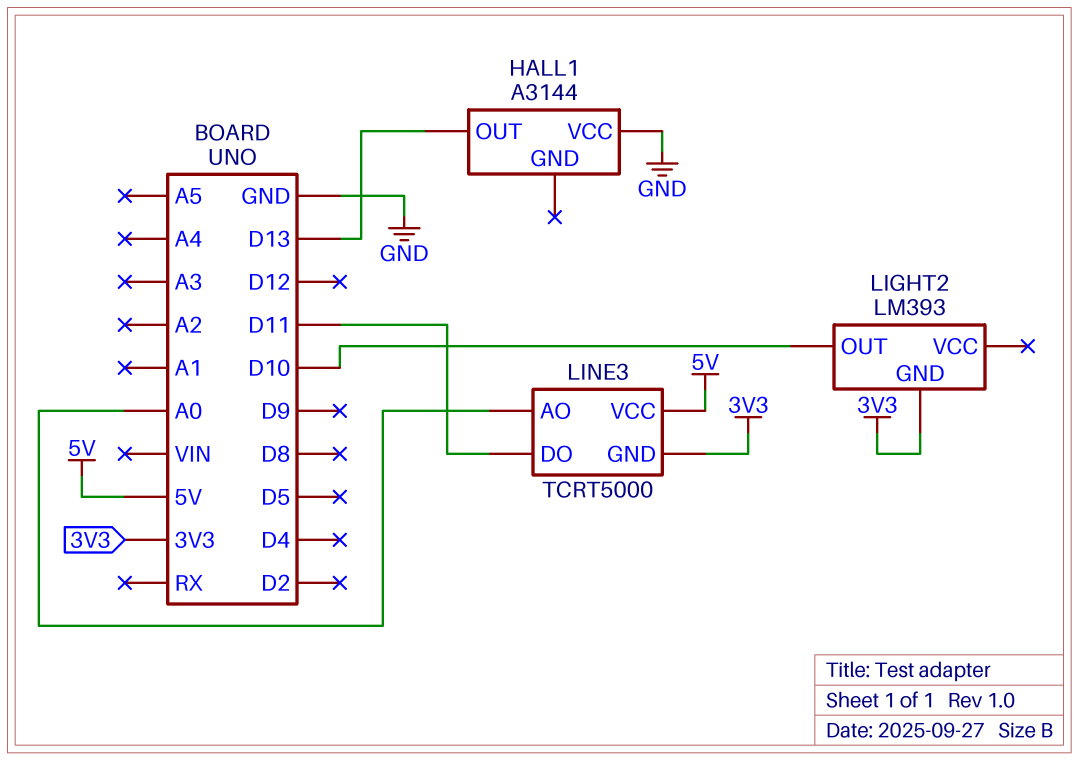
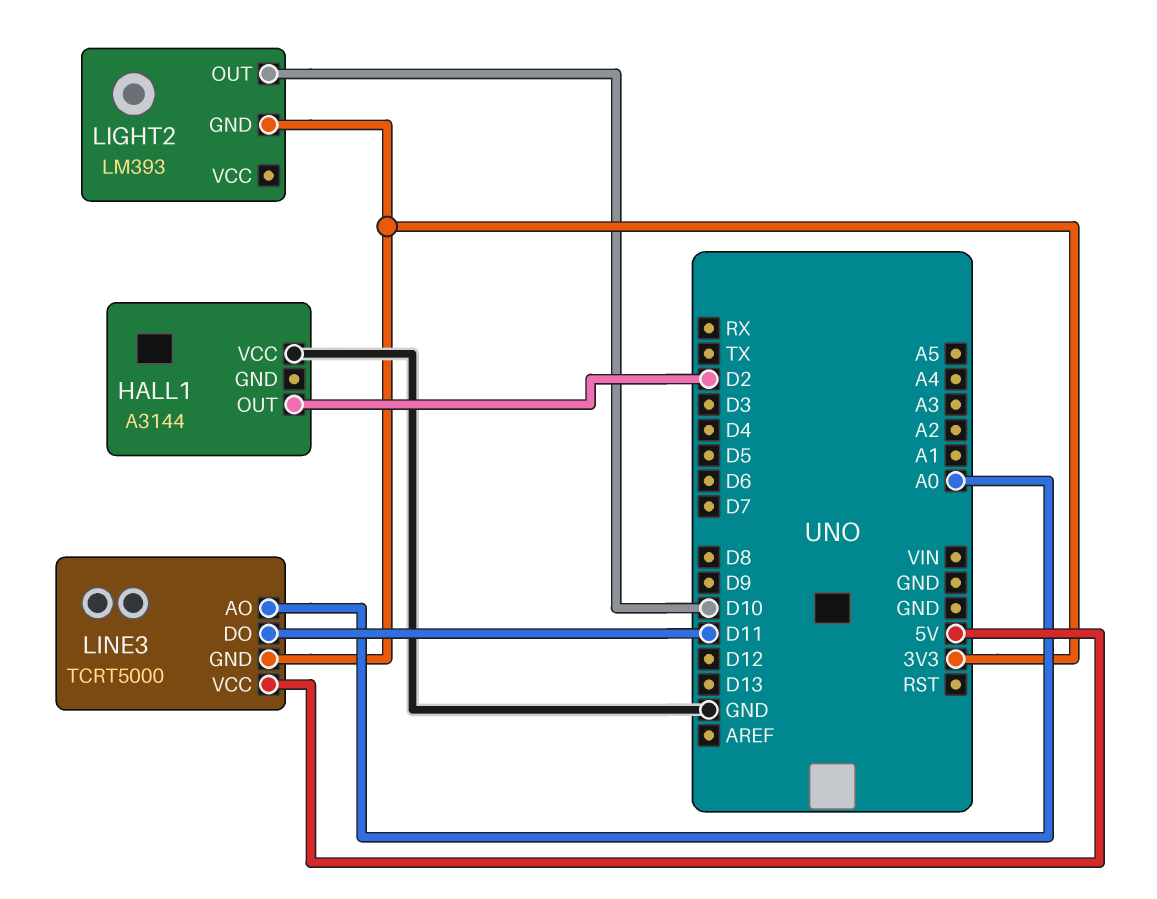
HALL1 pin OUT: D13 -> D2

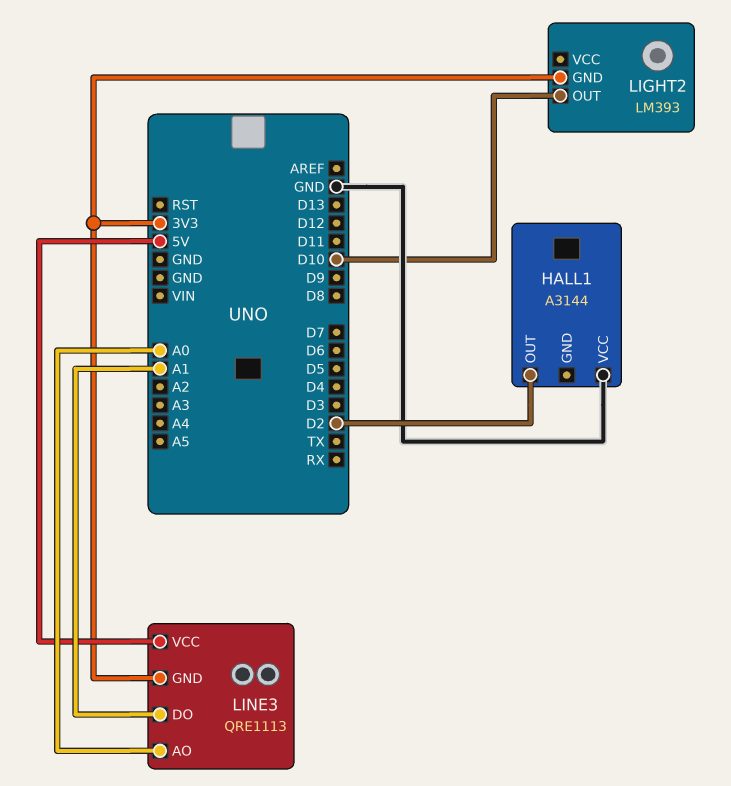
LINE3: TCRT5000 -> QRE1113
LINE3 pin DO: D11 -> A1

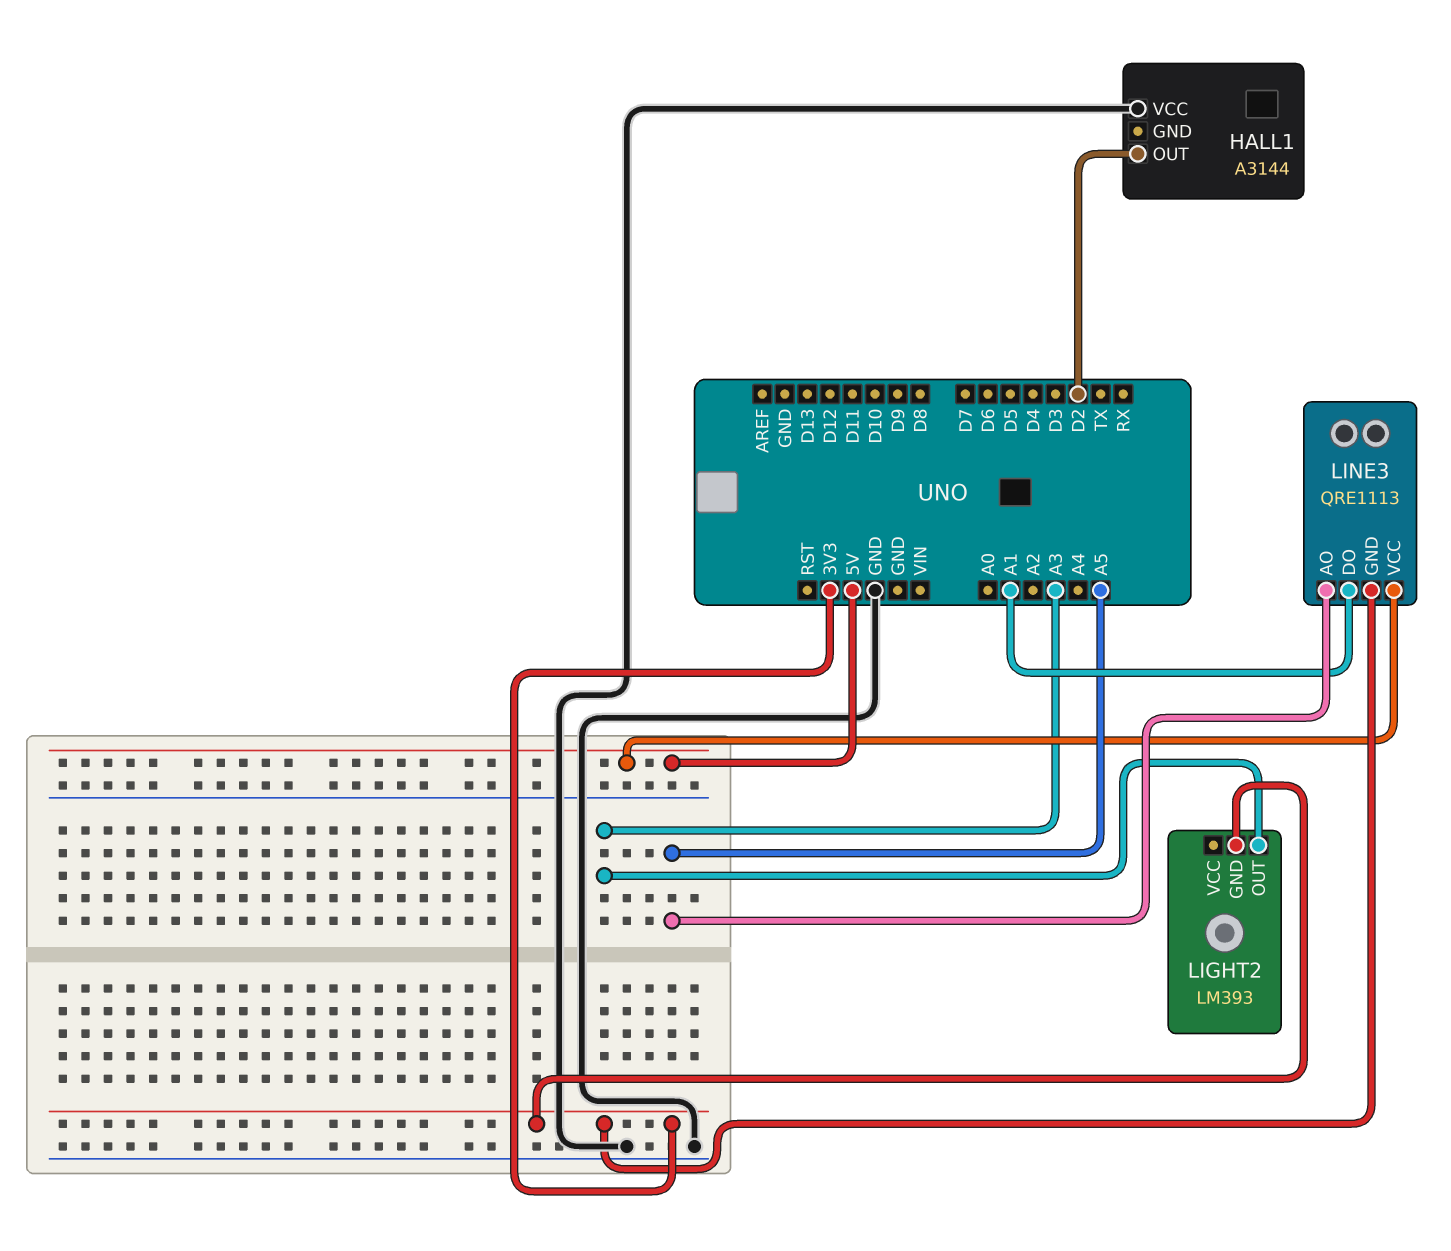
LIGHT2 pin OUT: D10 -> A3
LINE3 pin AO: A0 -> A5

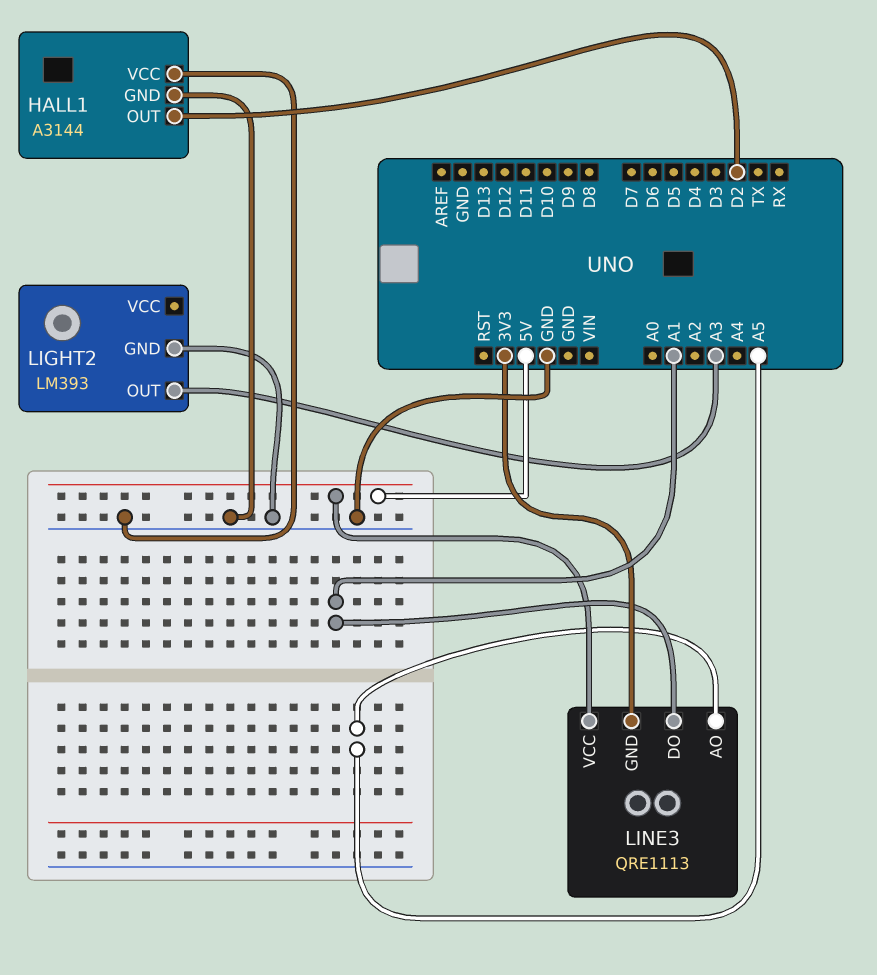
HALL1 pin GND: none -> GND
LIGHT2 pin GND: 3V3 -> GND

